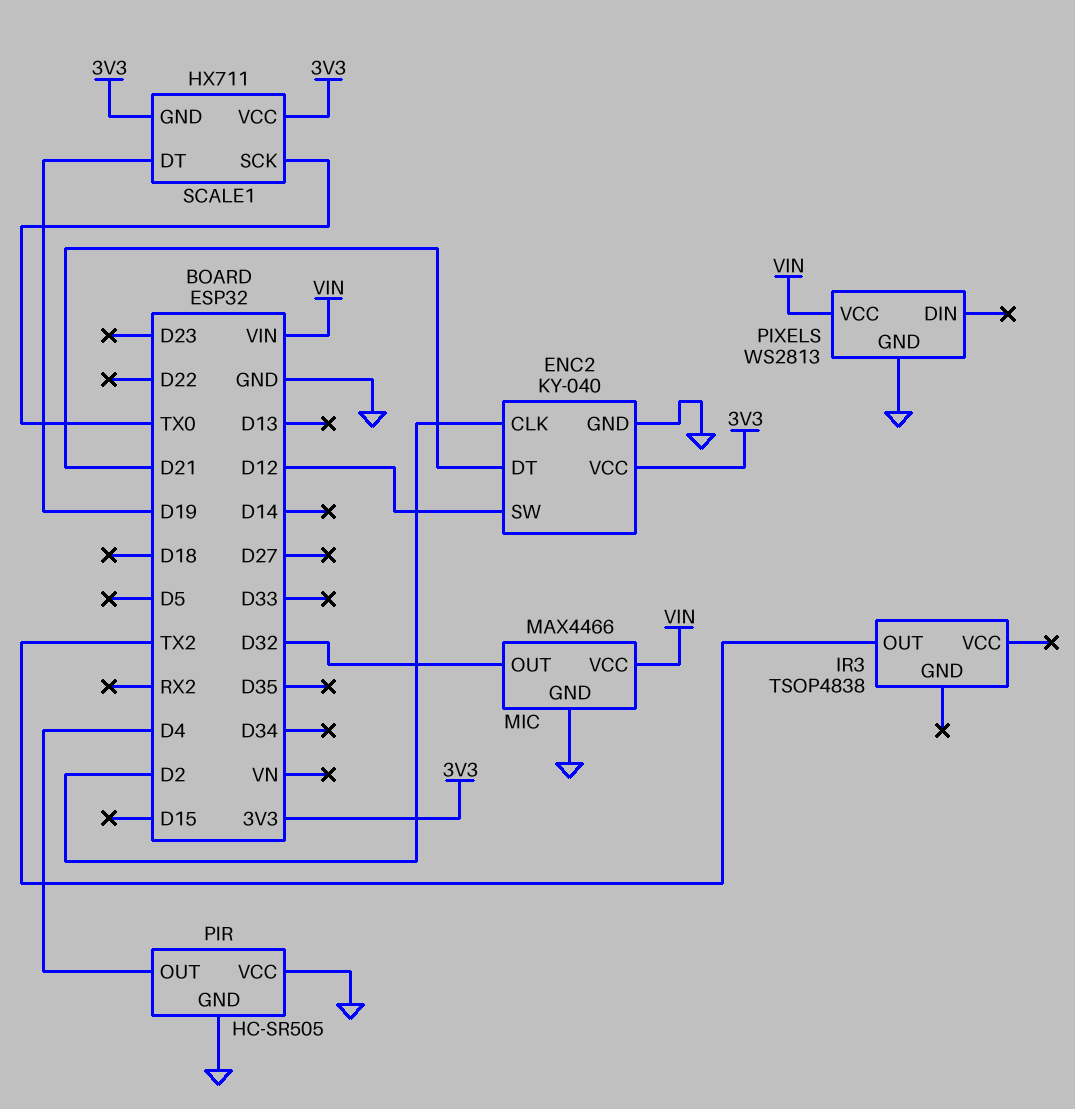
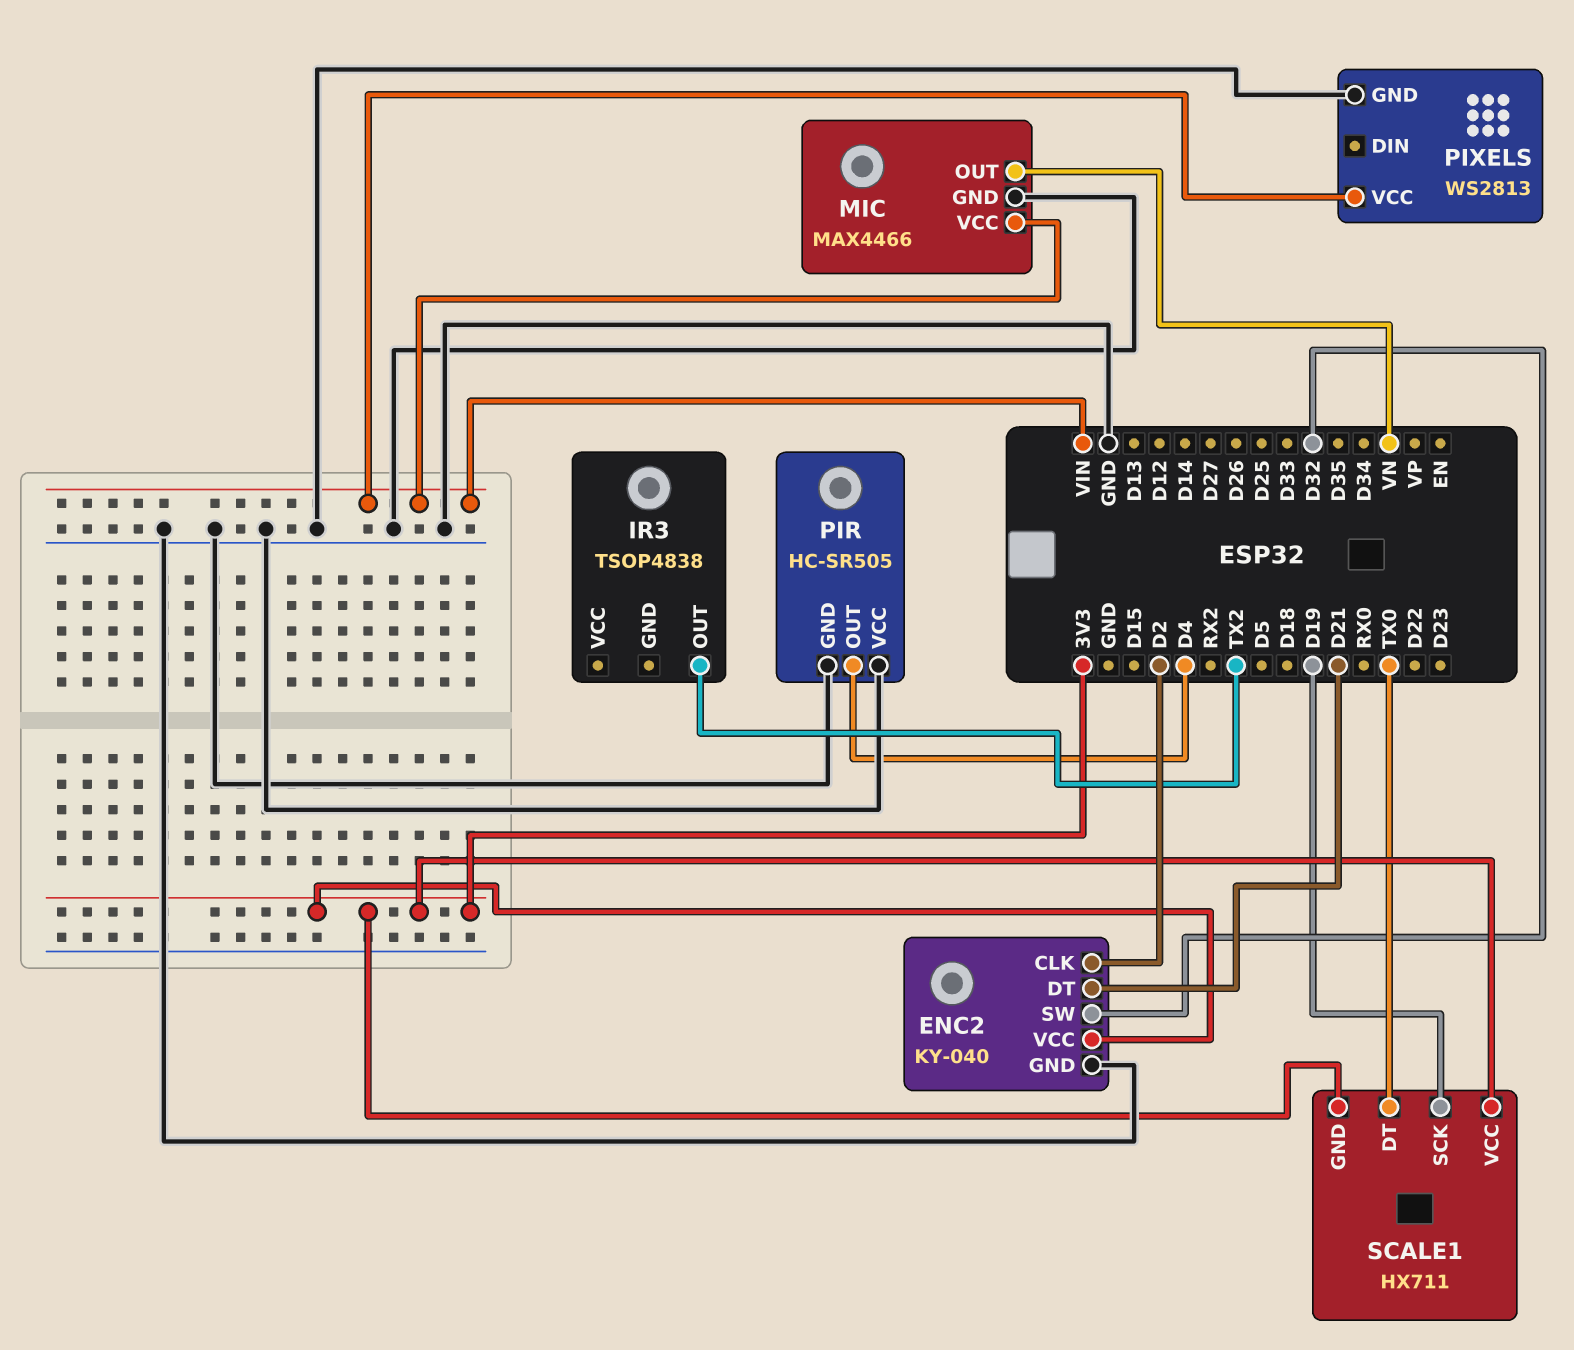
ENC2 pin SW: D12 -> D32
MIC pin OUT: D32 -> VN
SCALE1 pin DT: D19 -> TX0
SCALE1 pin SCK: TX0 -> D19

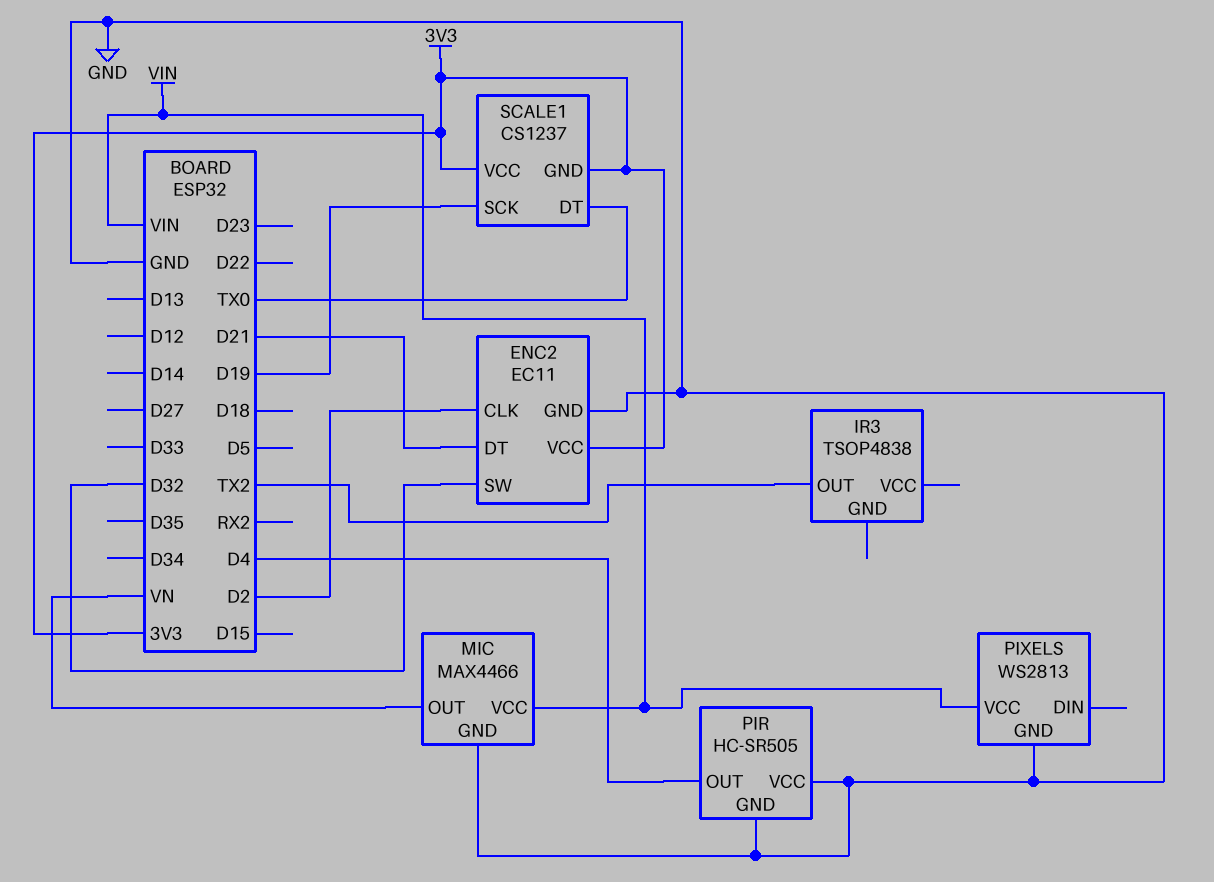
ENC2: KY-040 -> EC11
SCALE1: HX711 -> CS1237

